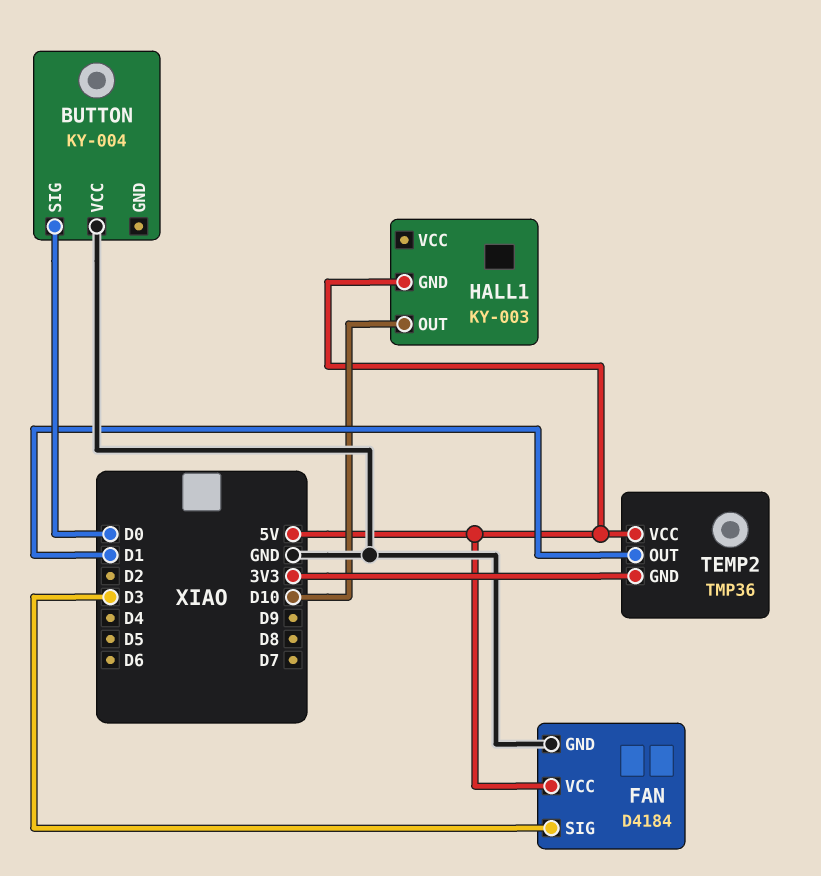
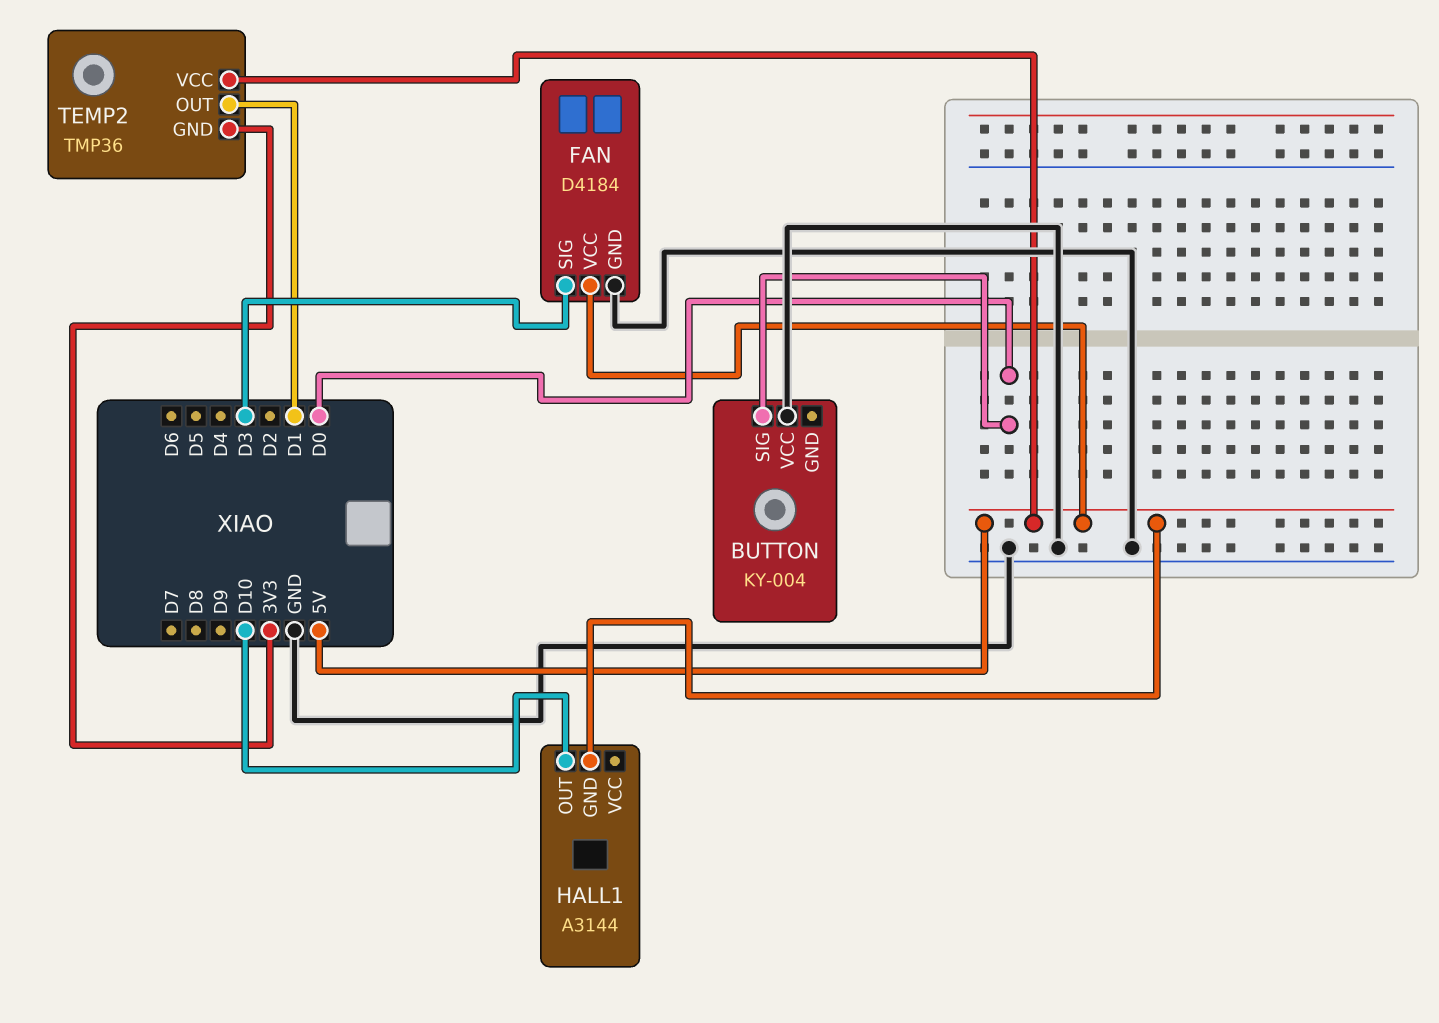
HALL1: KY-003 -> A3144

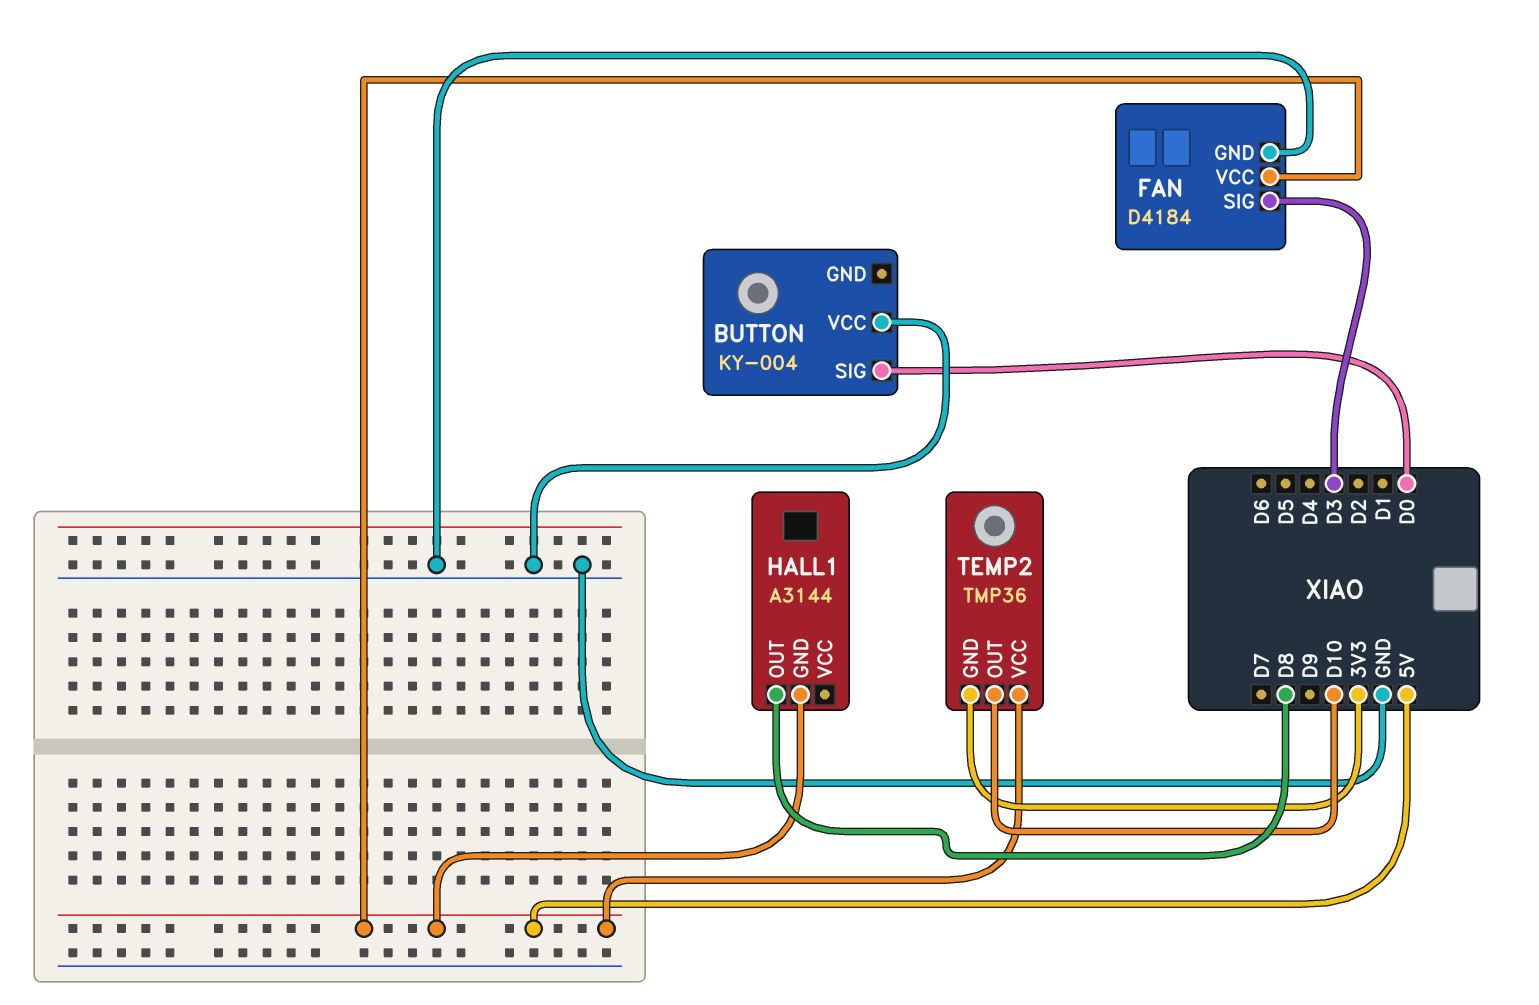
HALL1 pin OUT: D10 -> D8
TEMP2 pin OUT: D1 -> D10

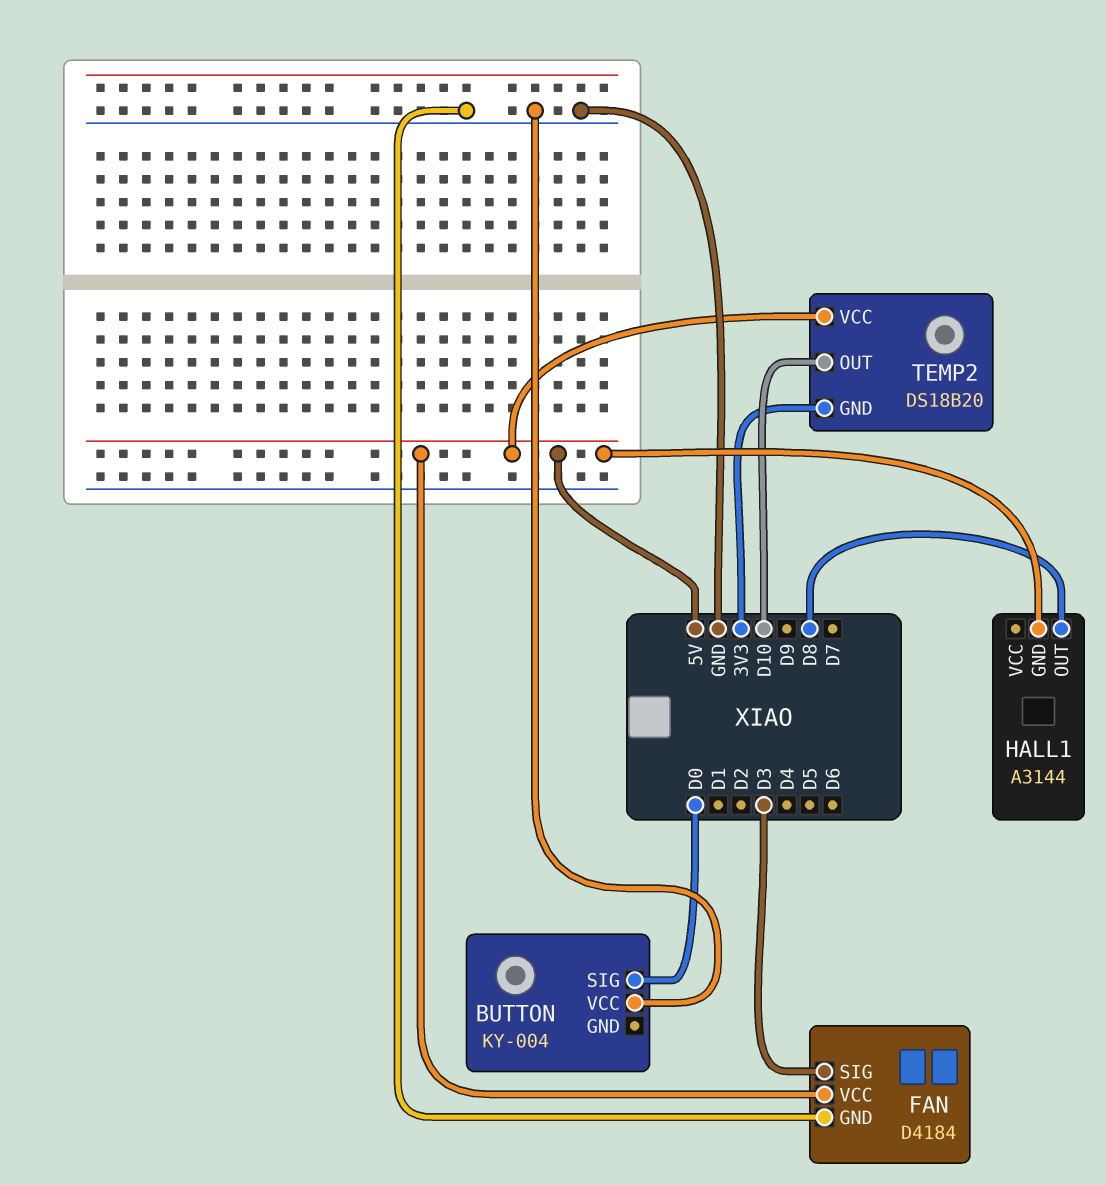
TEMP2: TMP36 -> DS18B20

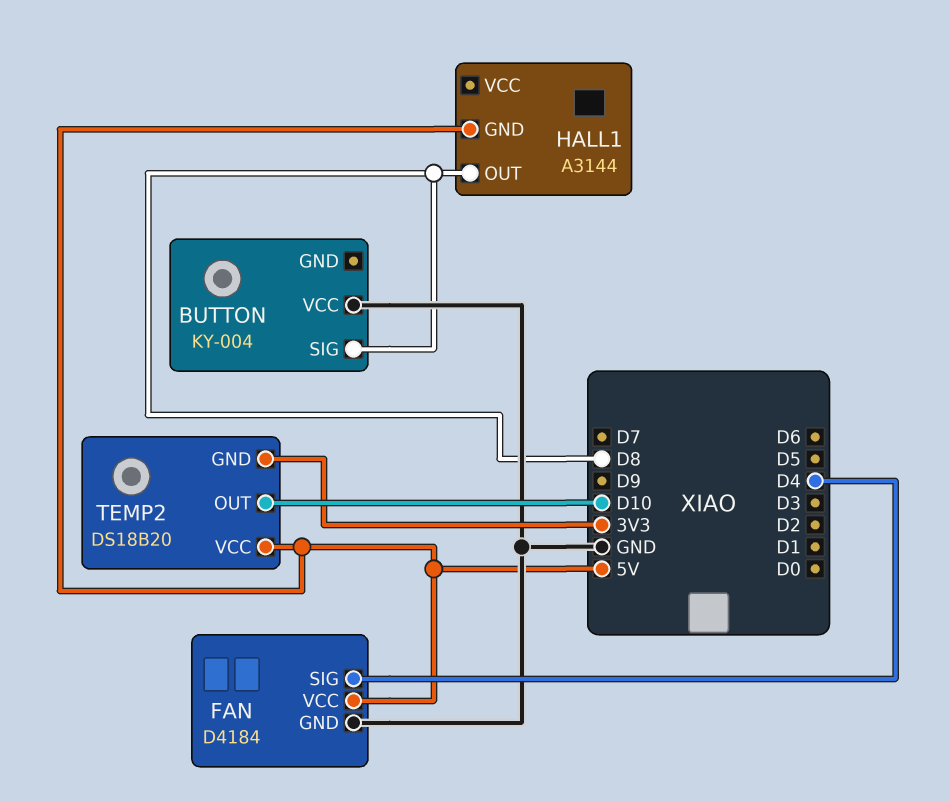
BUTTON pin SIG: D0 -> D8
FAN pin SIG: D3 -> D4

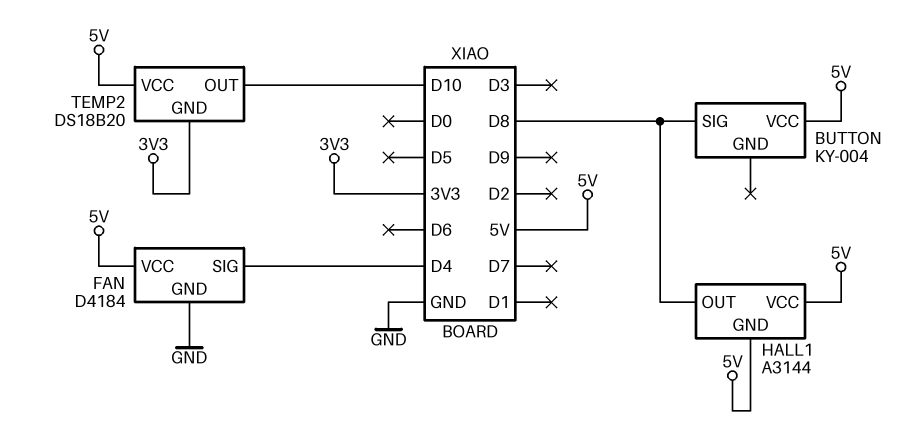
BUTTON pin VCC: GND -> 5V
HALL1 pin VCC: none -> 5V

